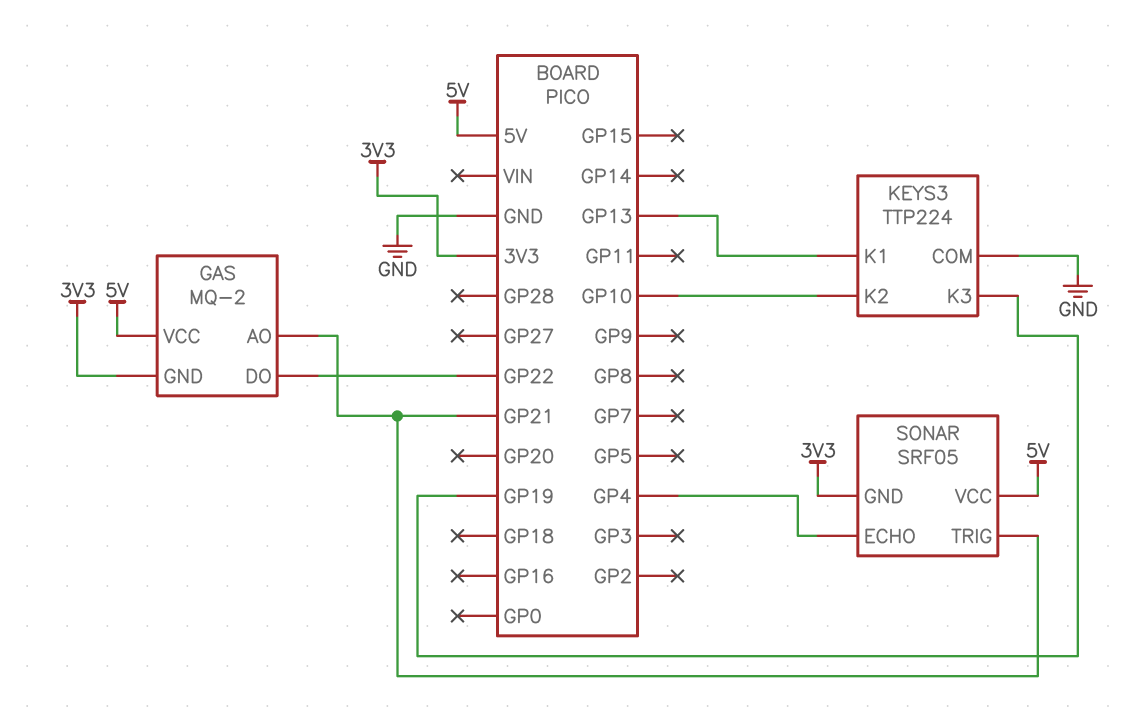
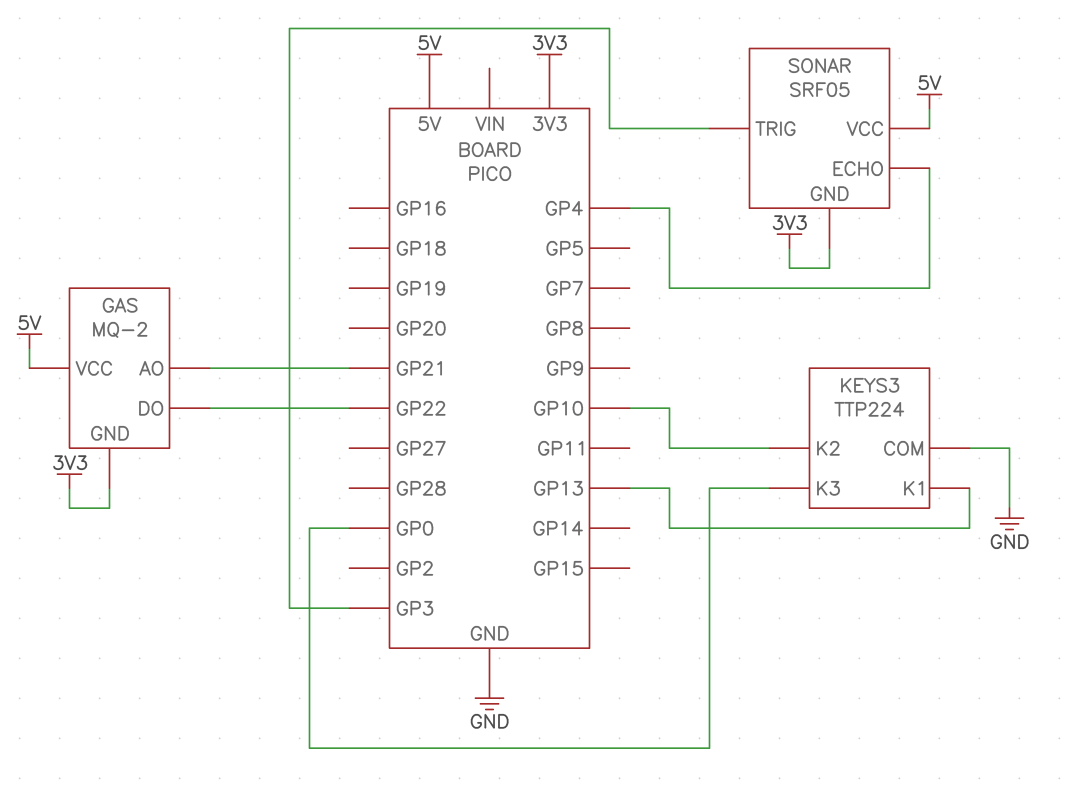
KEYS3 pin K3: GP19 -> GP0
SONAR pin TRIG: GP21 -> GP3

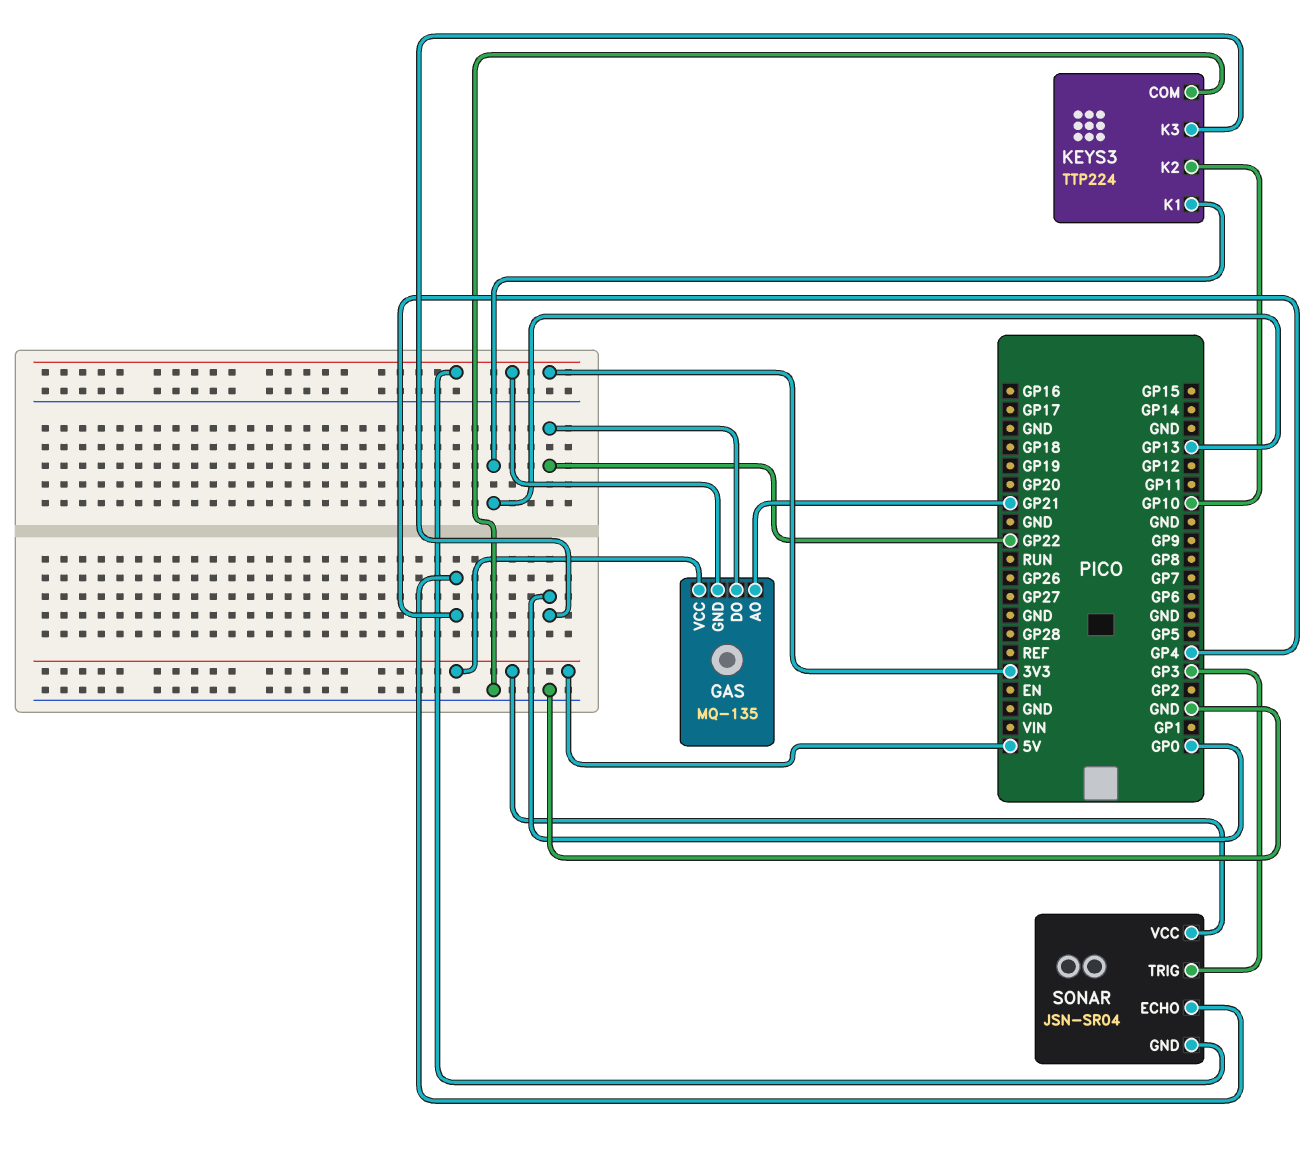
GAS: MQ-2 -> MQ-135
SONAR: SRF05 -> JSN-SR04

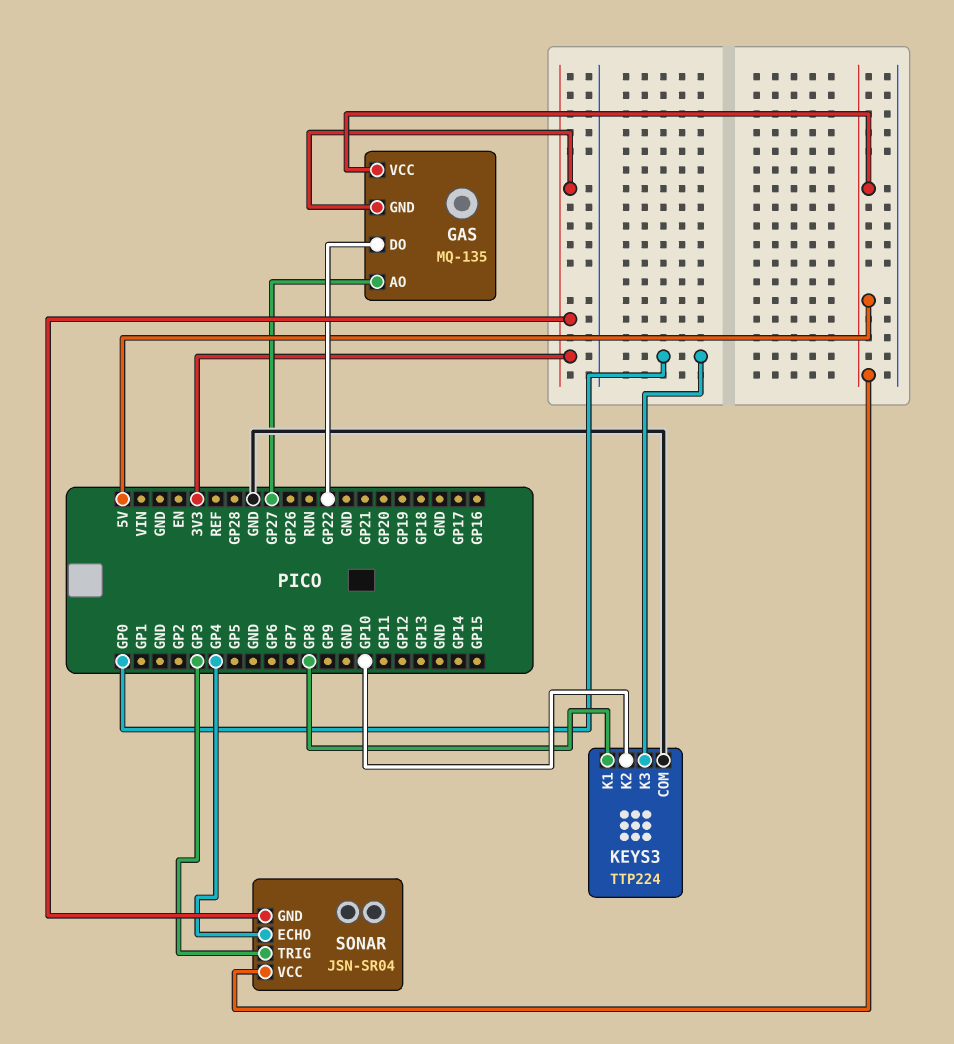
GAS pin AO: GP21 -> GP27
KEYS3 pin K1: GP13 -> GP8

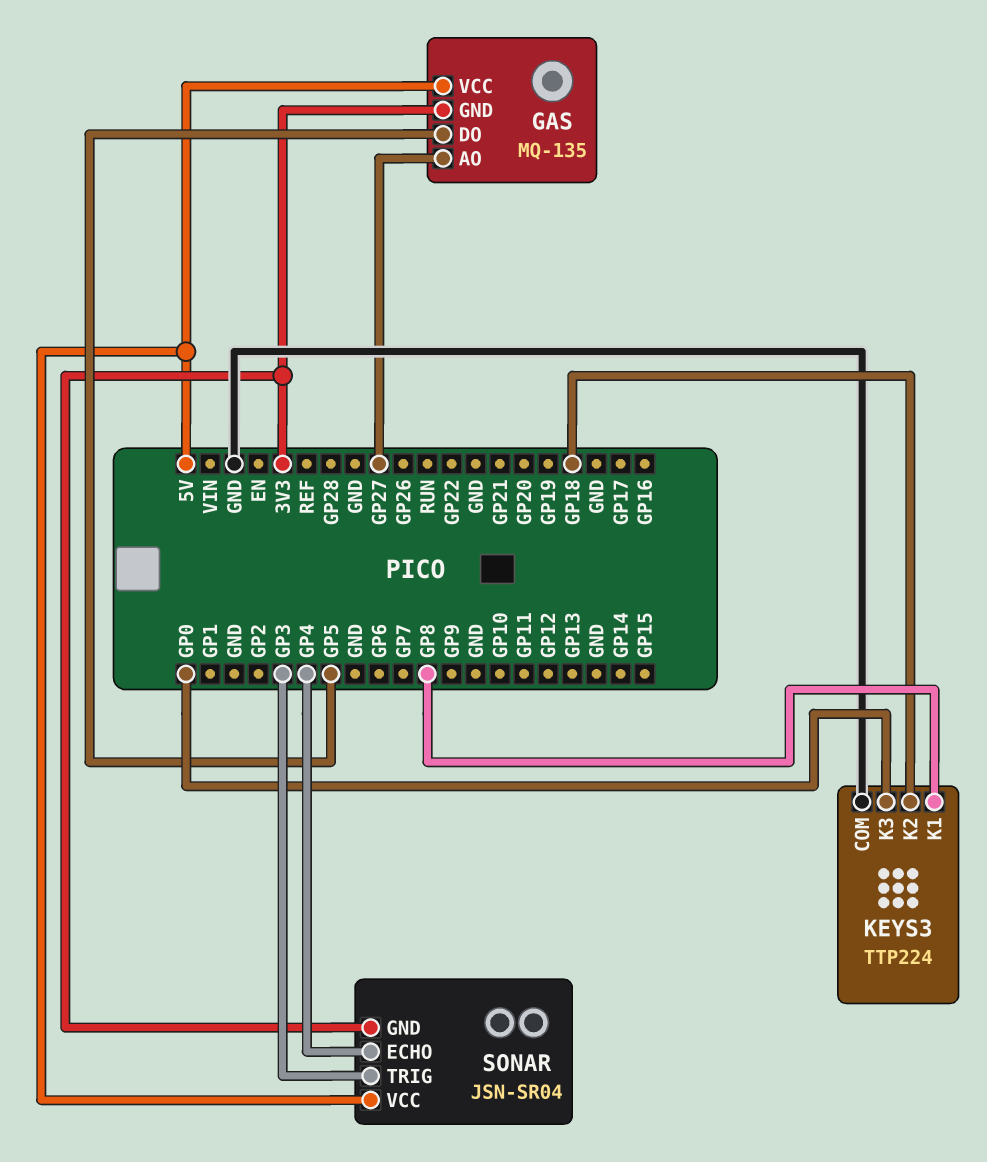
GAS pin DO: GP22 -> GP5
KEYS3 pin K2: GP10 -> GP18

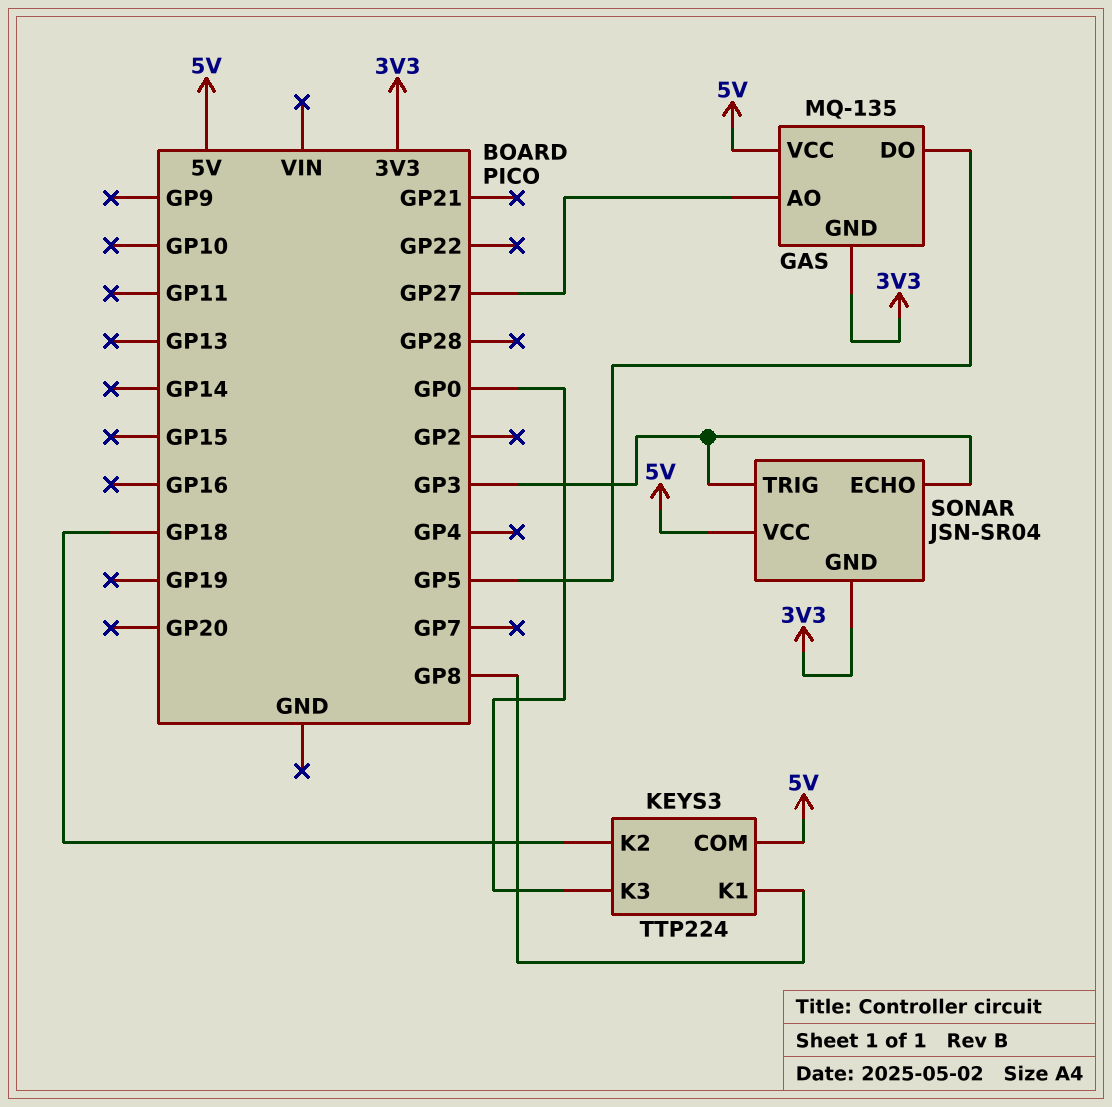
KEYS3 pin COM: GND -> 5V
SONAR pin ECHO: GP4 -> GP3

